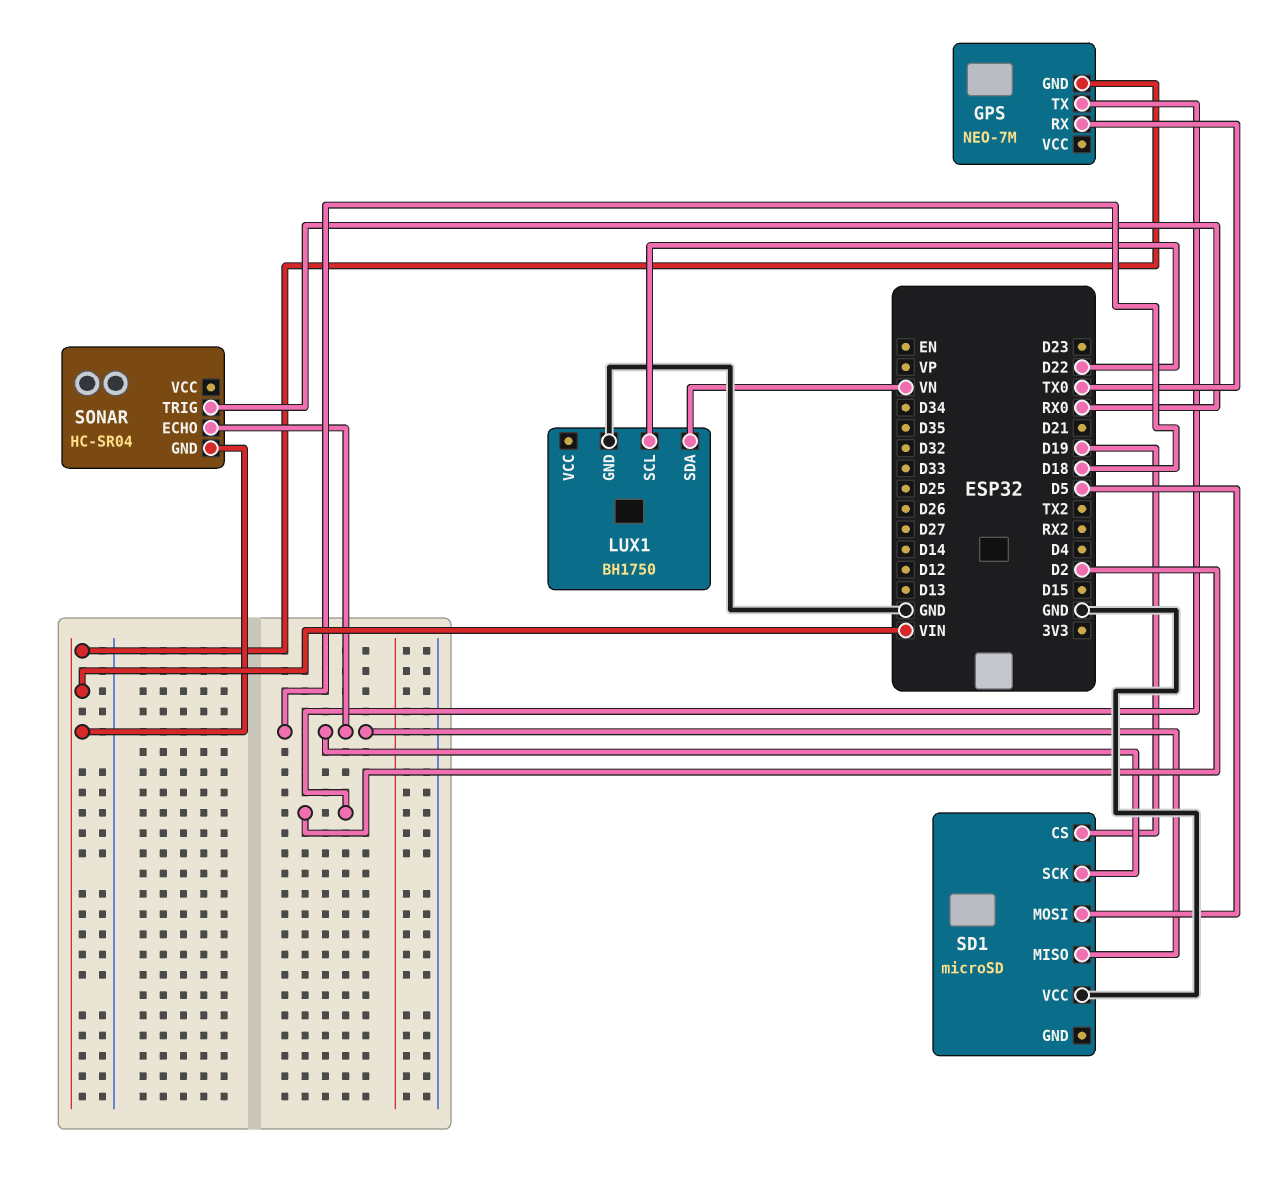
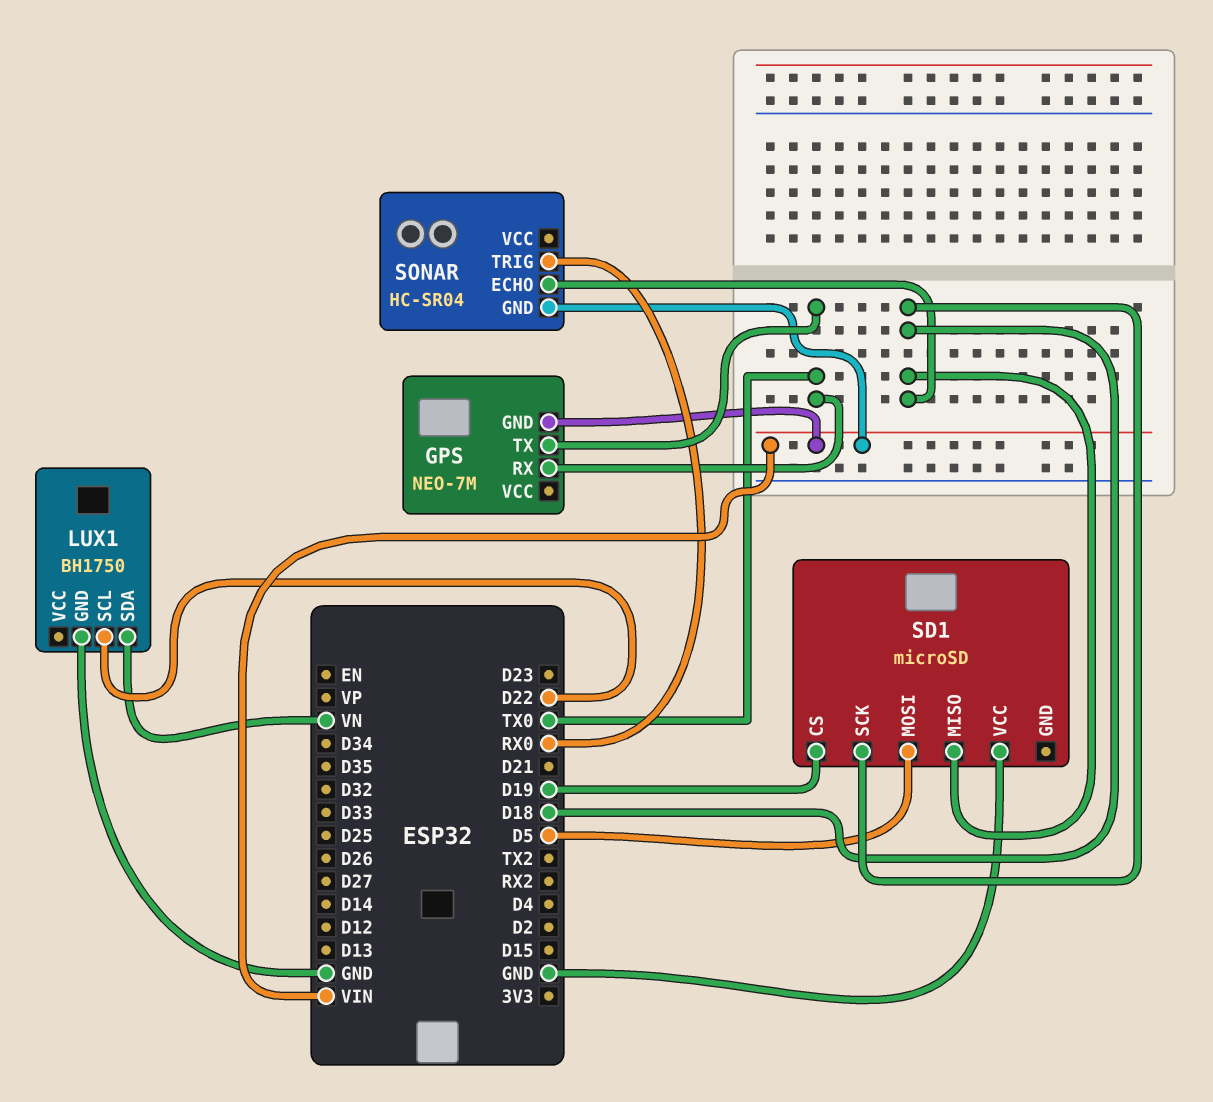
GPS pin TX: D2 -> TX0

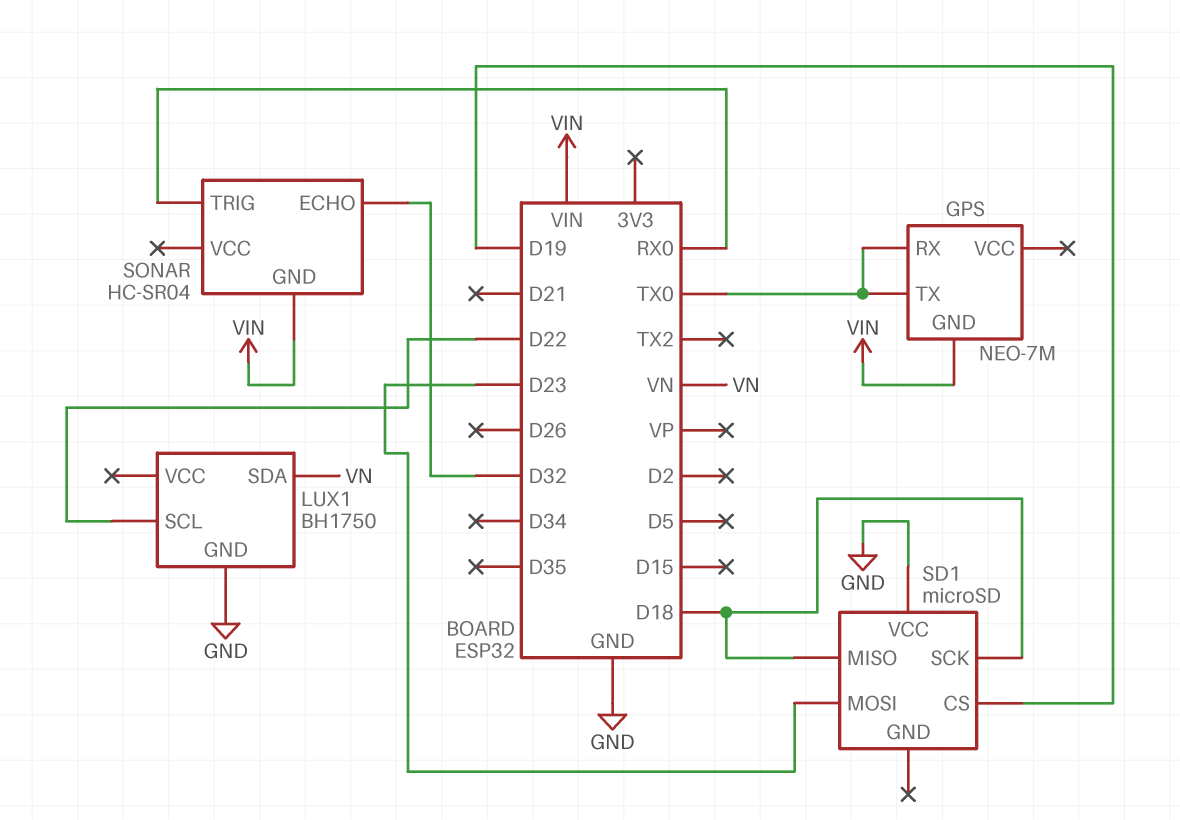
SD1 pin MOSI: D5 -> D23
SONAR pin ECHO: D18 -> D32

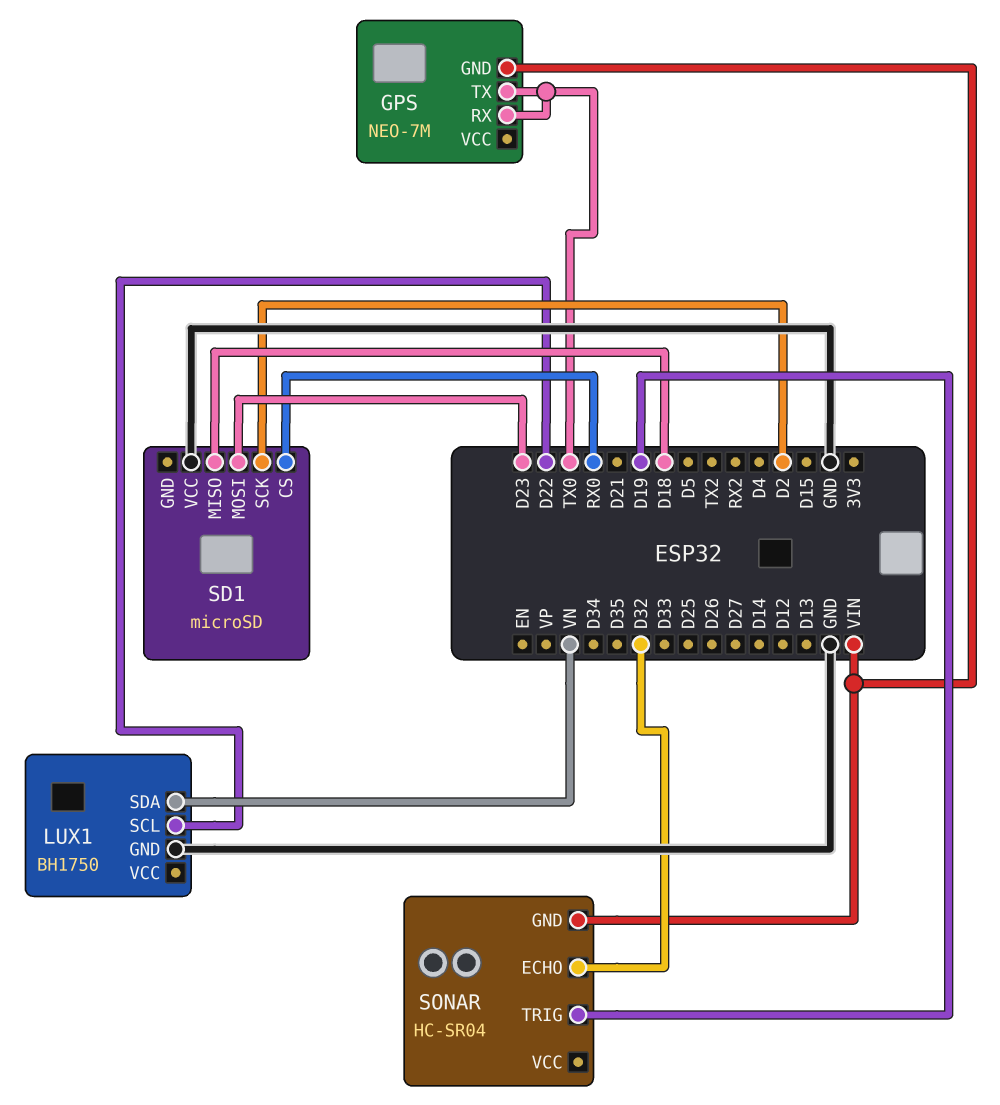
SD1 pin CS: D19 -> RX0
SD1 pin SCK: D18 -> D2
SONAR pin TRIG: RX0 -> D19

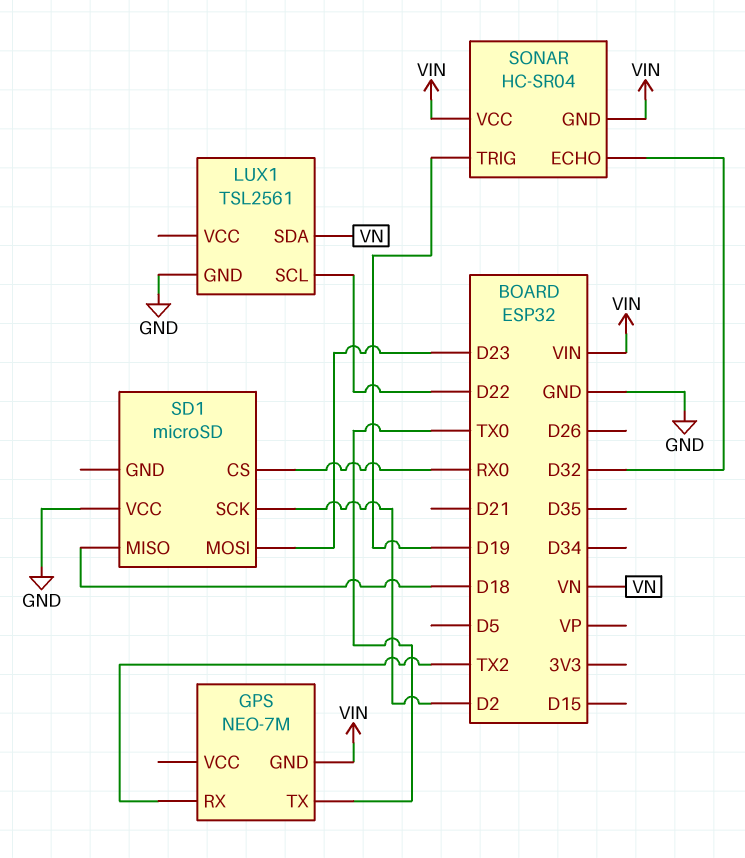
GPS pin RX: TX0 -> TX2
LUX1: BH1750 -> TSL2561
SONAR pin VCC: none -> VIN

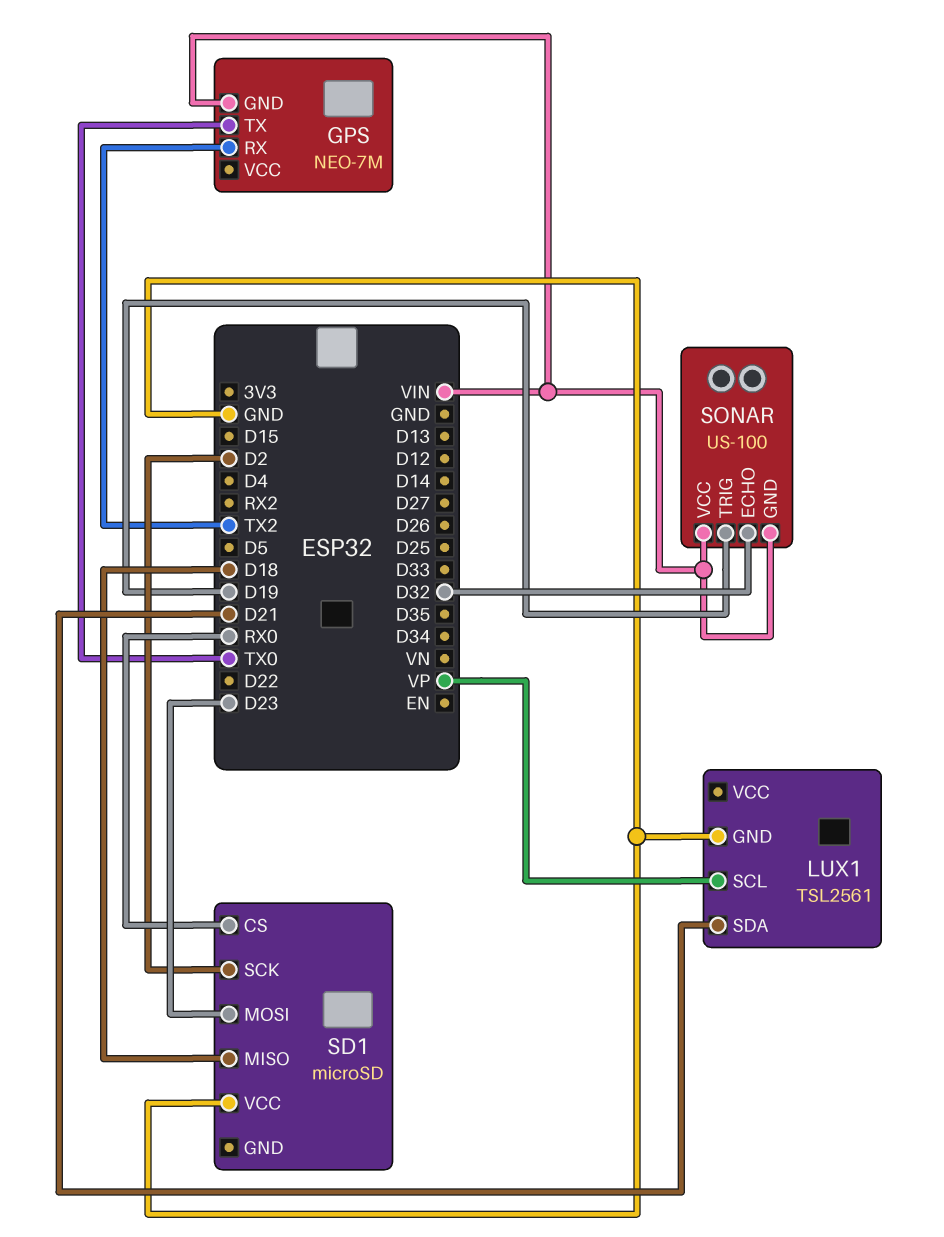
LUX1 pin SCL: D22 -> VP
LUX1 pin SDA: VN -> D21
SONAR: HC-SR04 -> US-100

